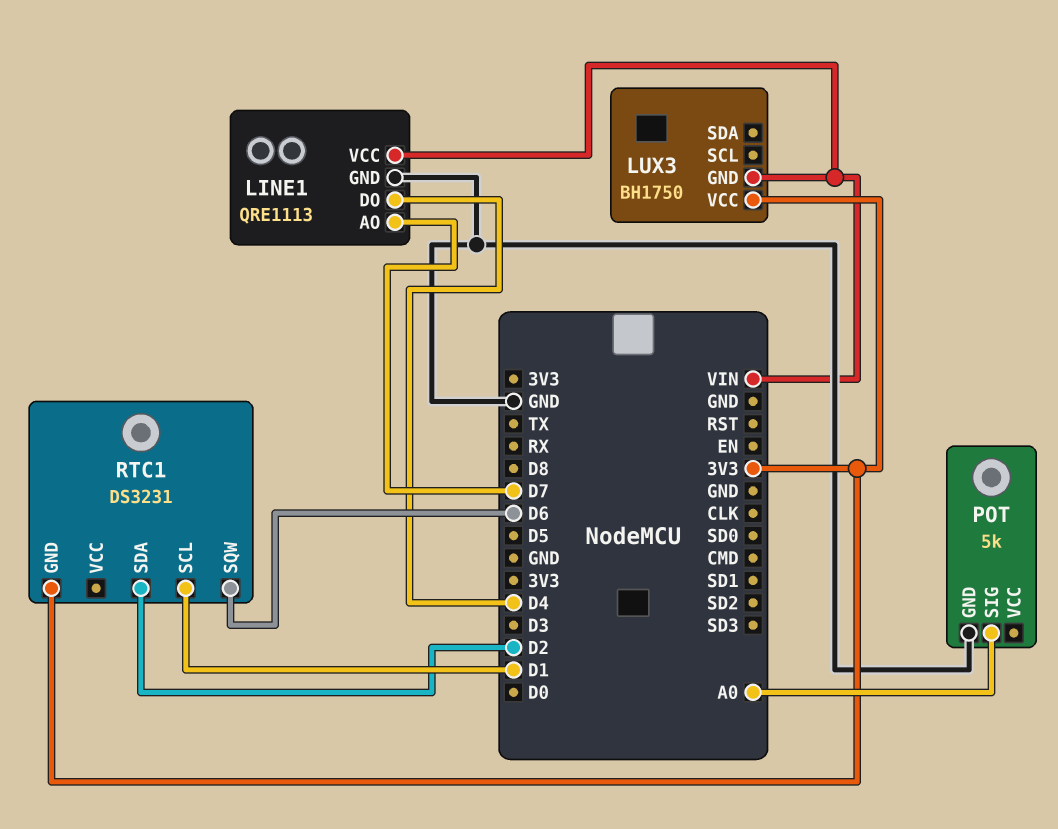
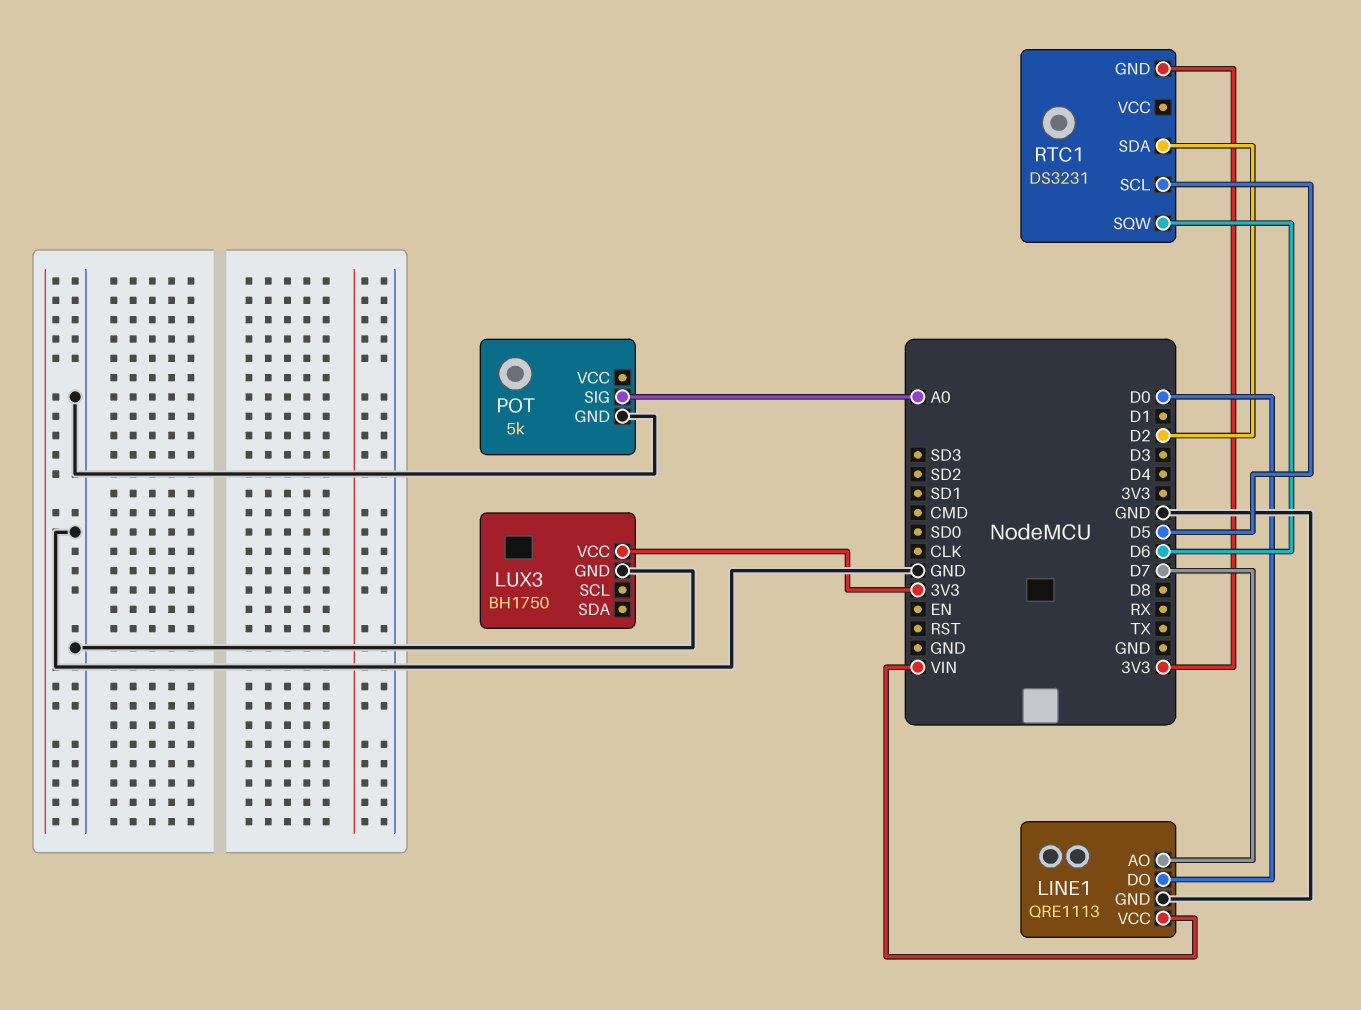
LINE1 pin DO: D4 -> D0
LUX3 pin GND: VIN -> GND
RTC1 pin SCL: D1 -> D5

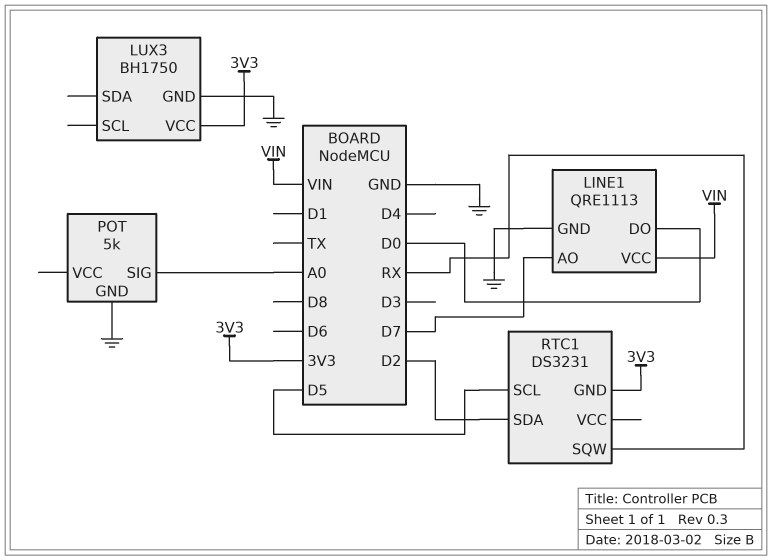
RTC1 pin SQW: D6 -> RX

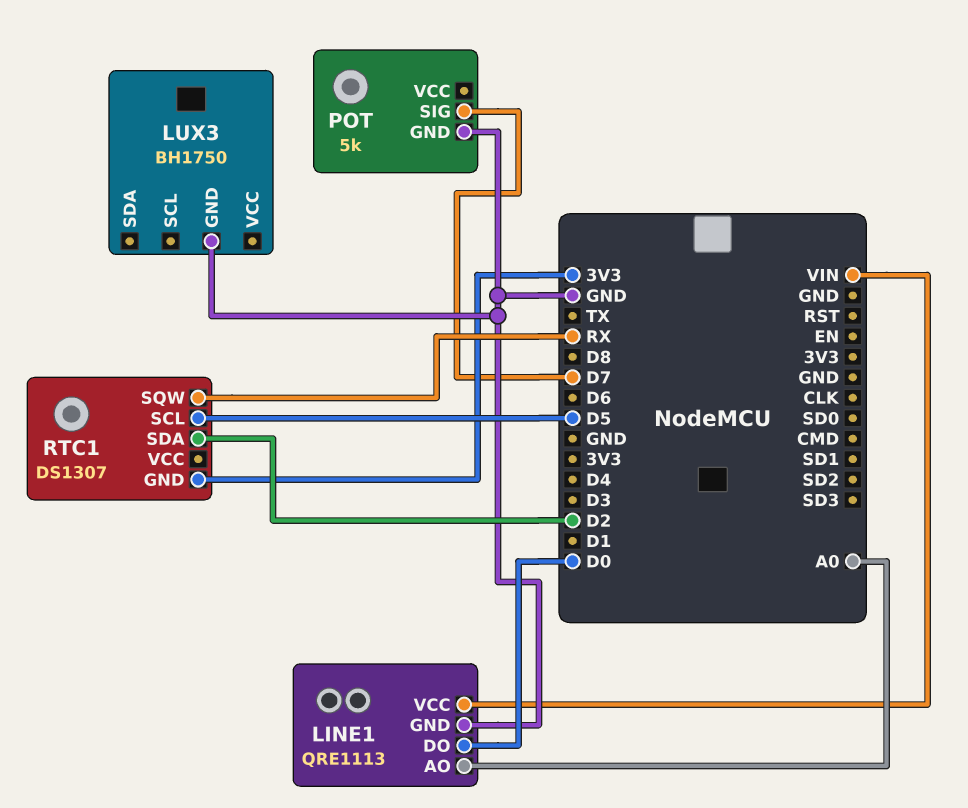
LINE1 pin AO: D7 -> A0
LUX3 pin VCC: 3V3 -> none
POT pin SIG: A0 -> D7
RTC1: DS3231 -> DS1307

